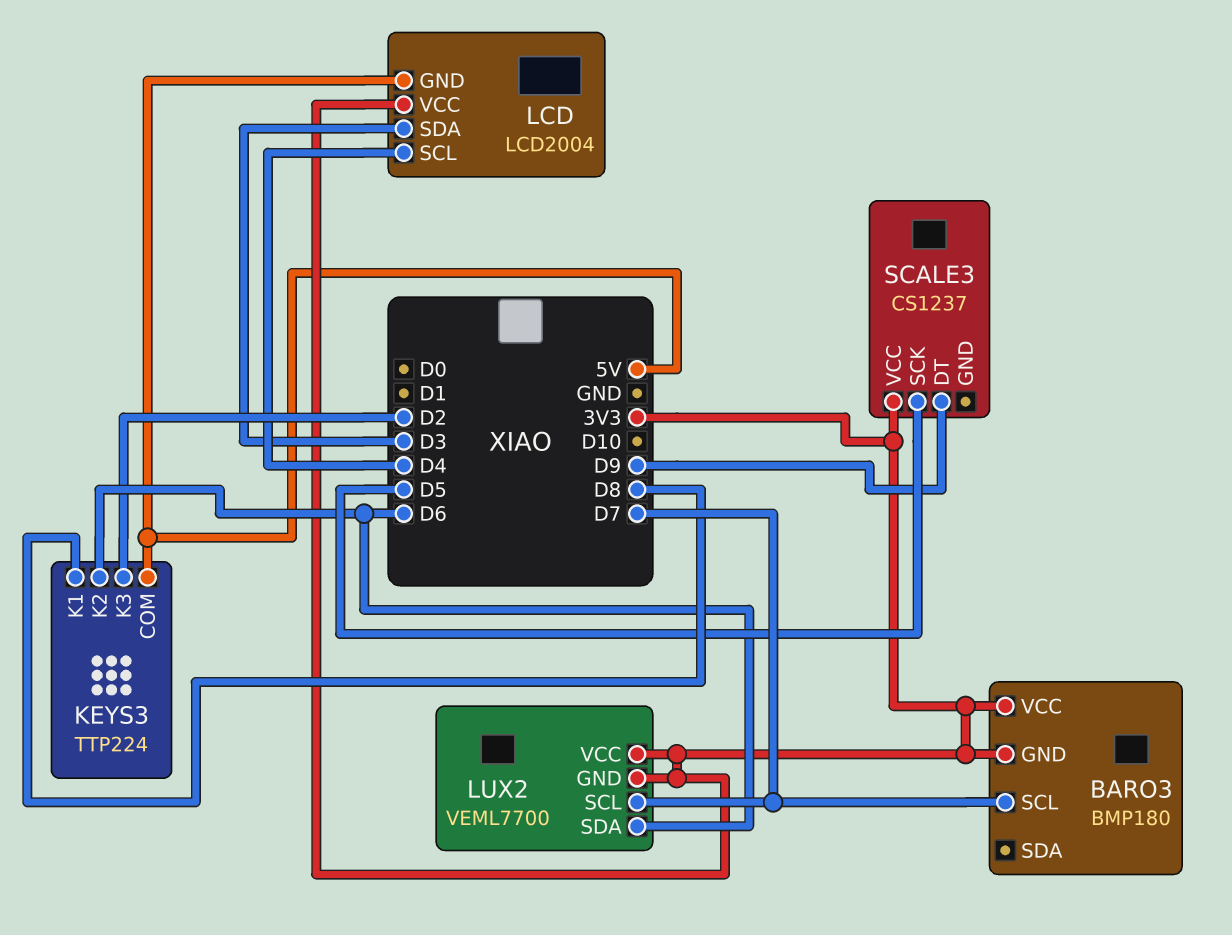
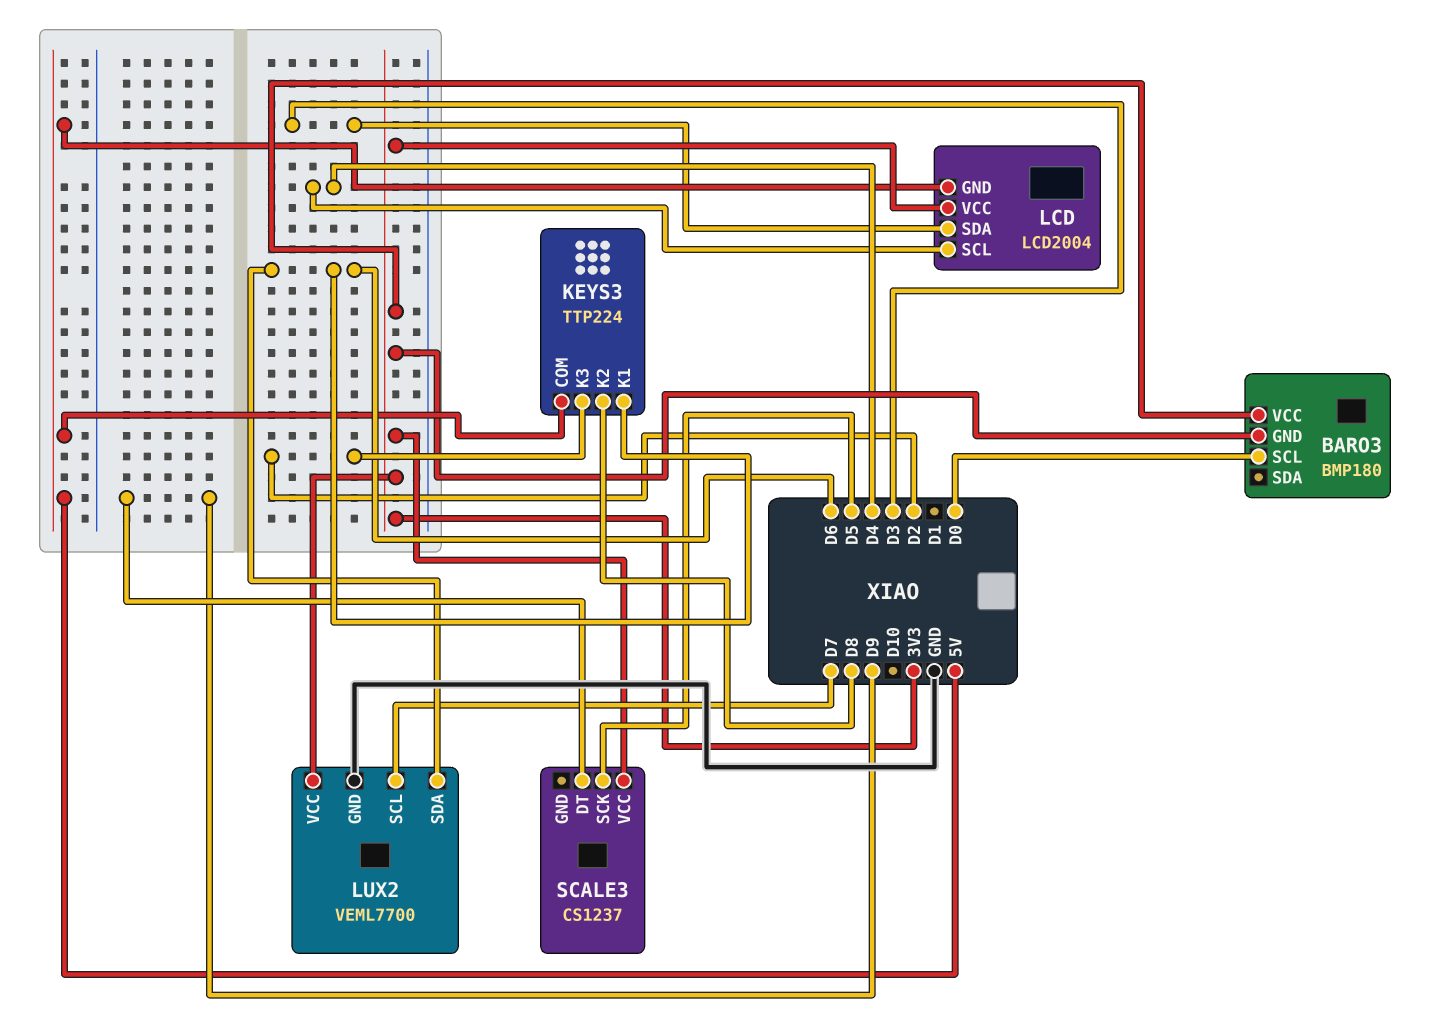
BARO3 pin SCL: D7 -> D0
KEYS3 pin K1: D8 -> D6
KEYS3 pin K2: D6 -> D8
LUX2 pin GND: 3V3 -> GND

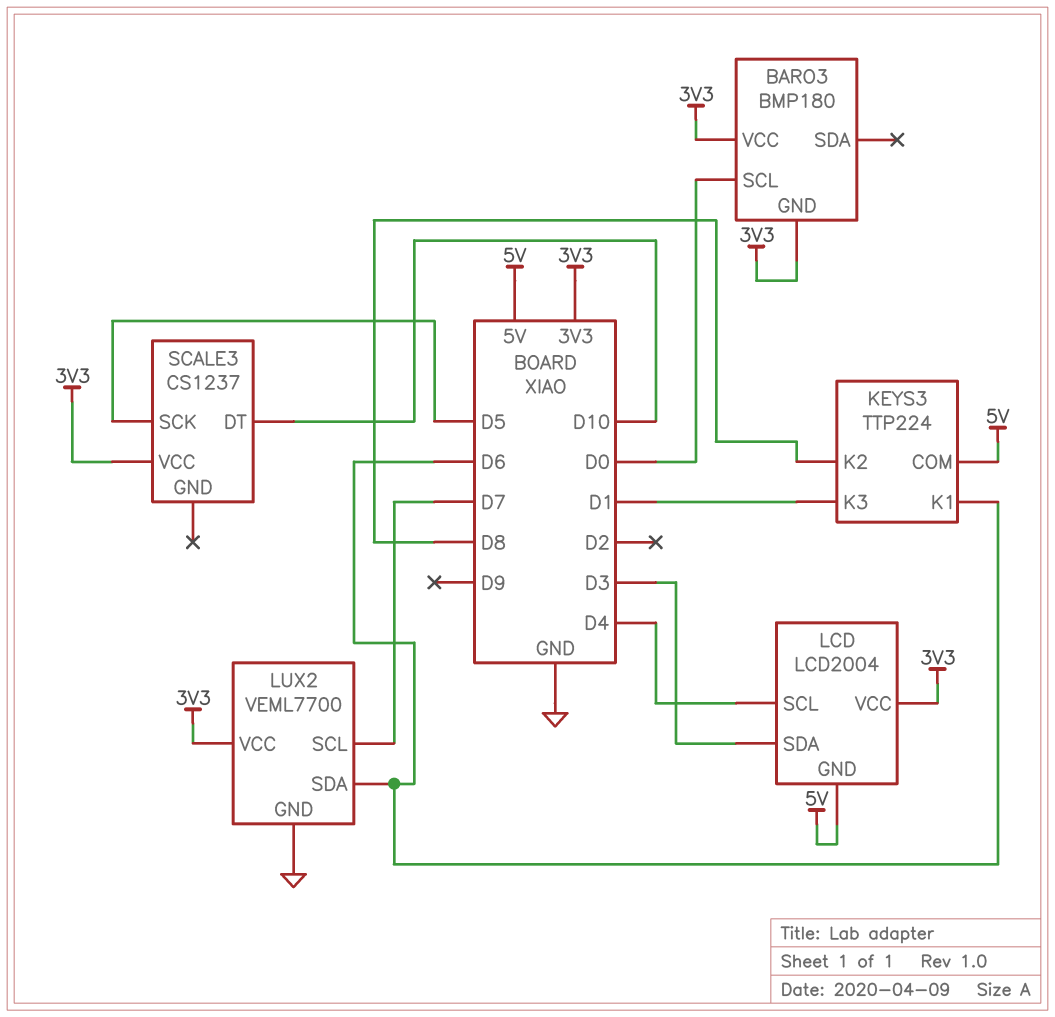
KEYS3 pin K3: D2 -> D1
SCALE3 pin DT: D9 -> D10

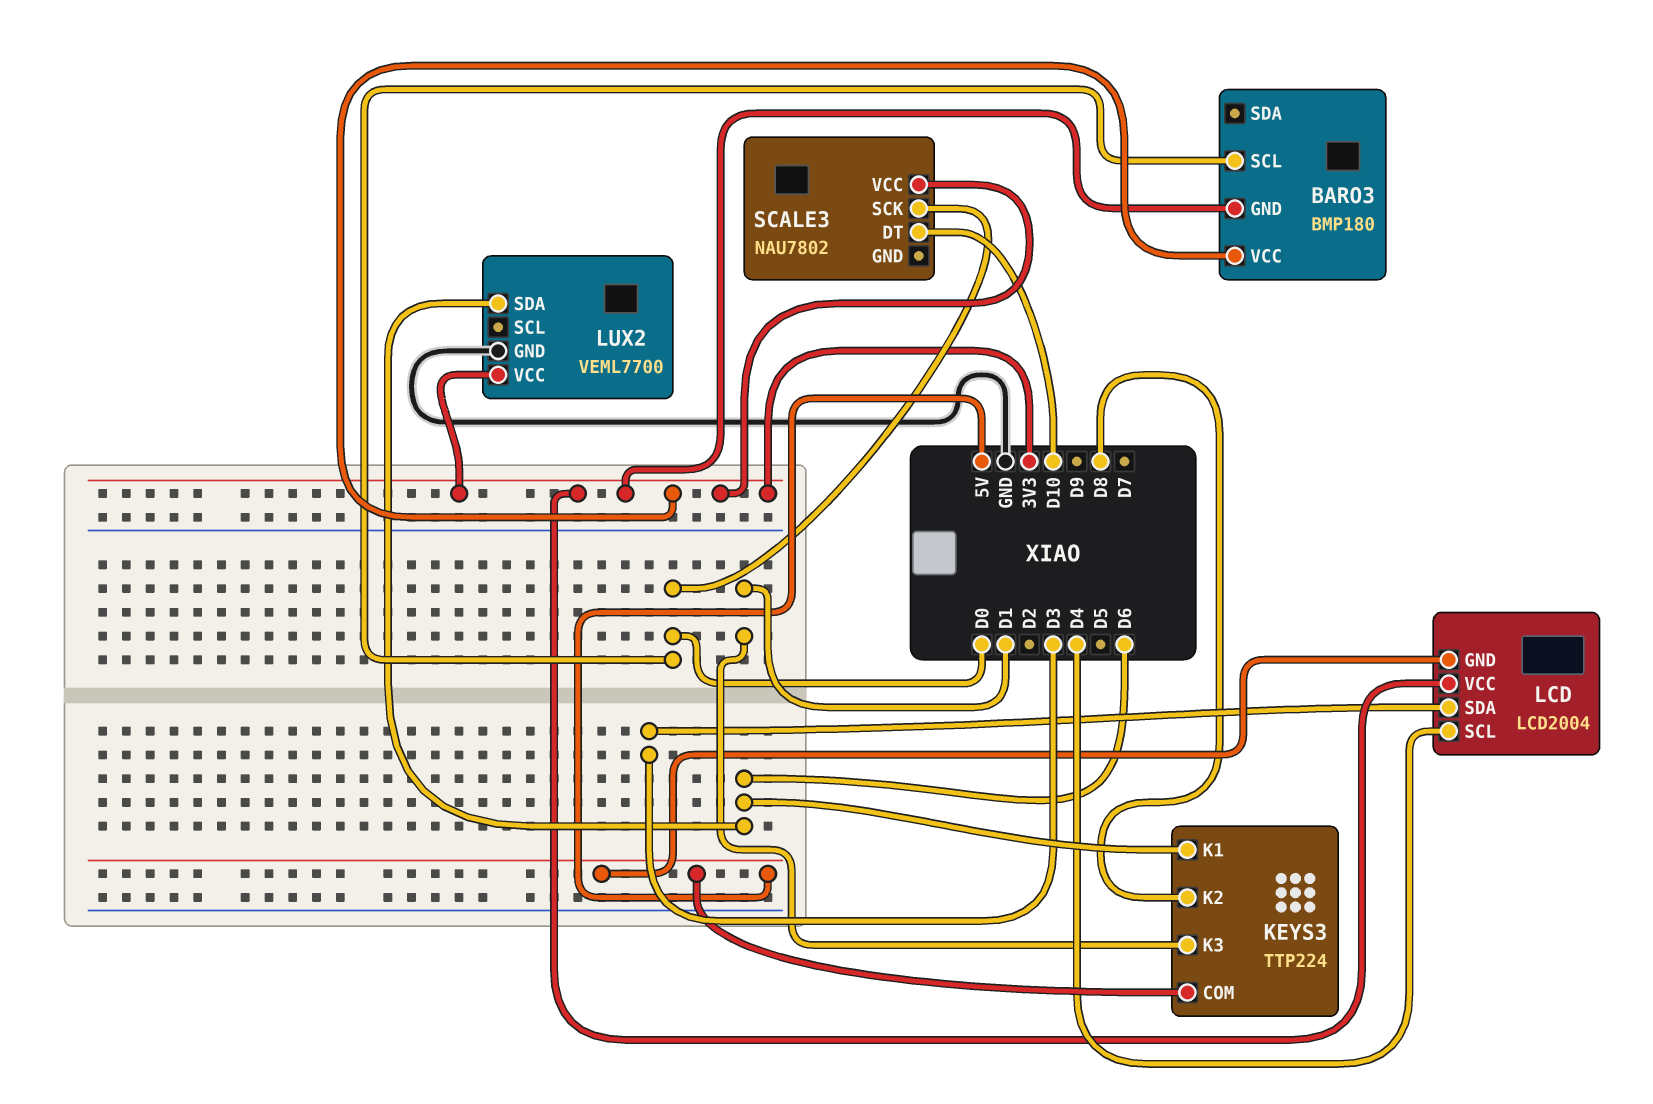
LUX2 pin SCL: D7 -> none
SCALE3: CS1237 -> NAU7802
SCALE3 pin SCK: D5 -> D0

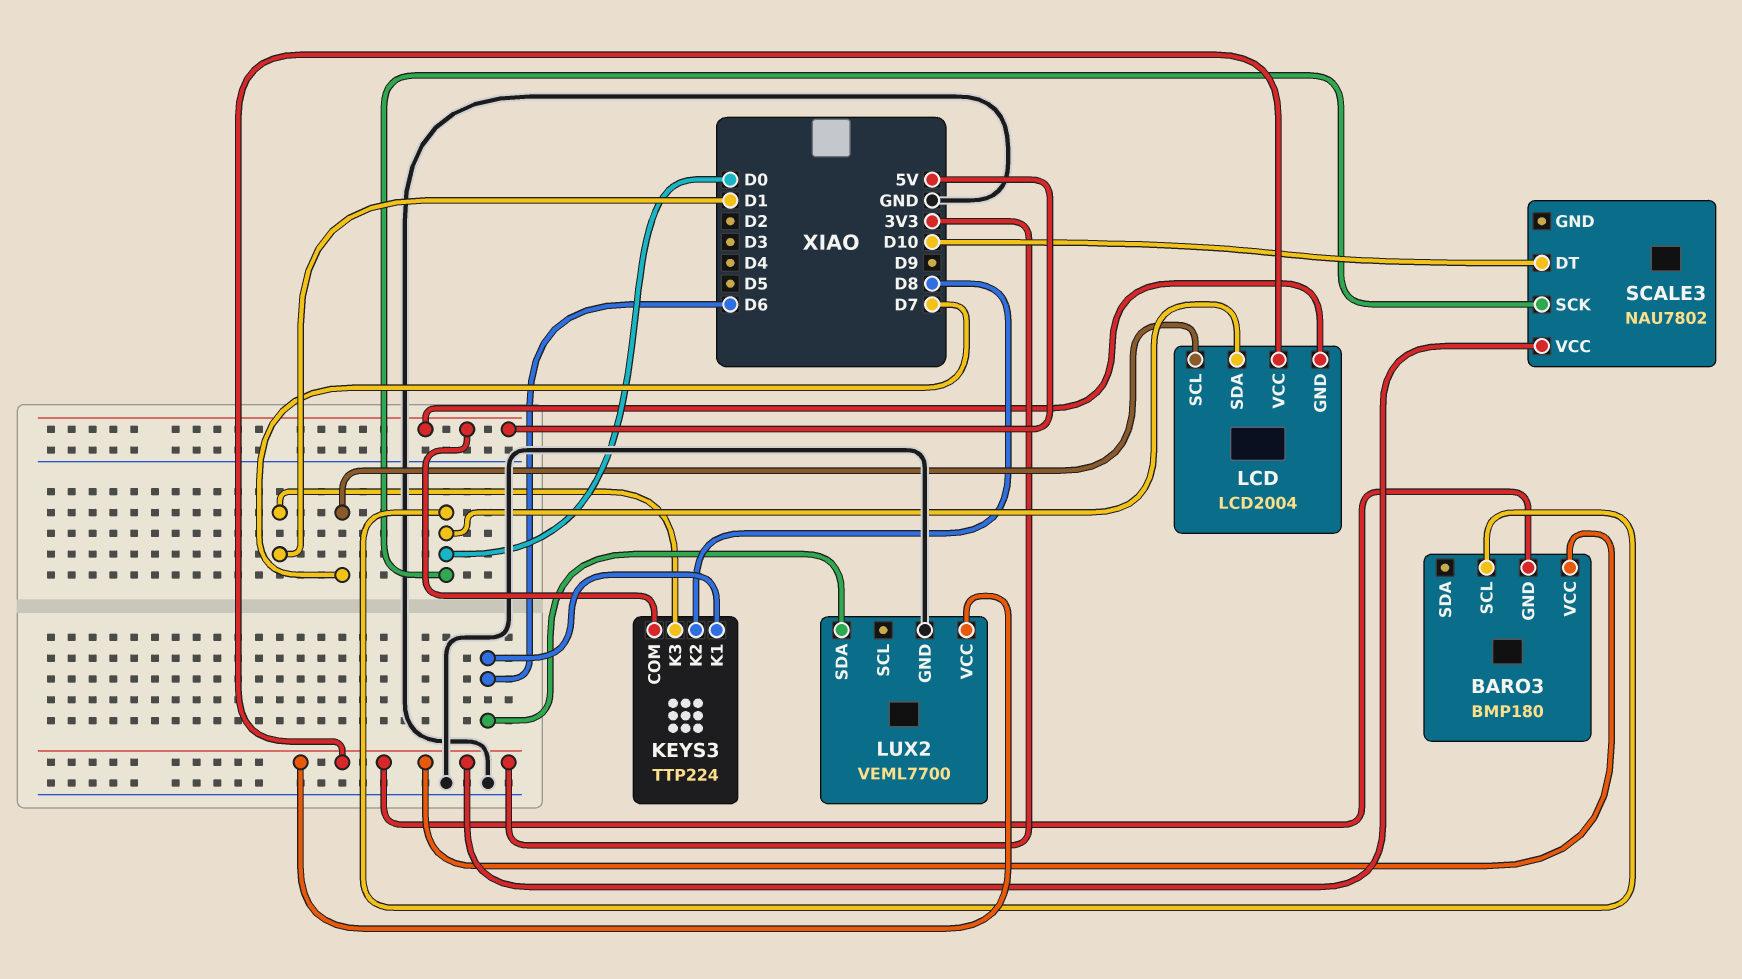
LCD pin SCL: D4 -> D7
LCD pin SDA: D3 -> D0

